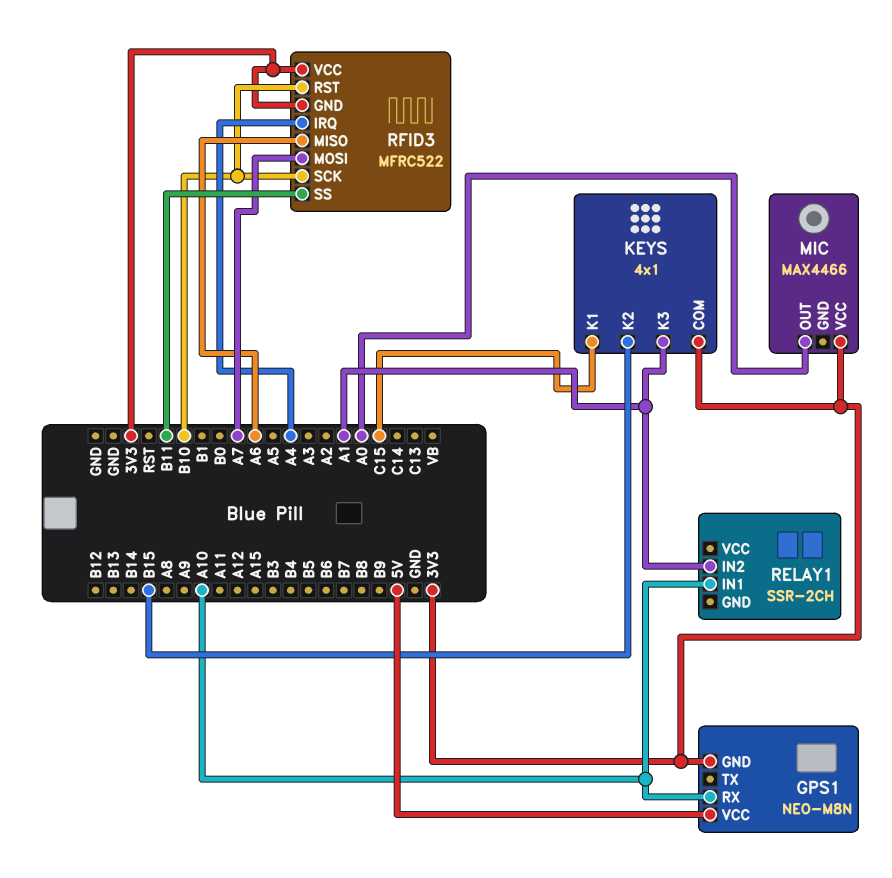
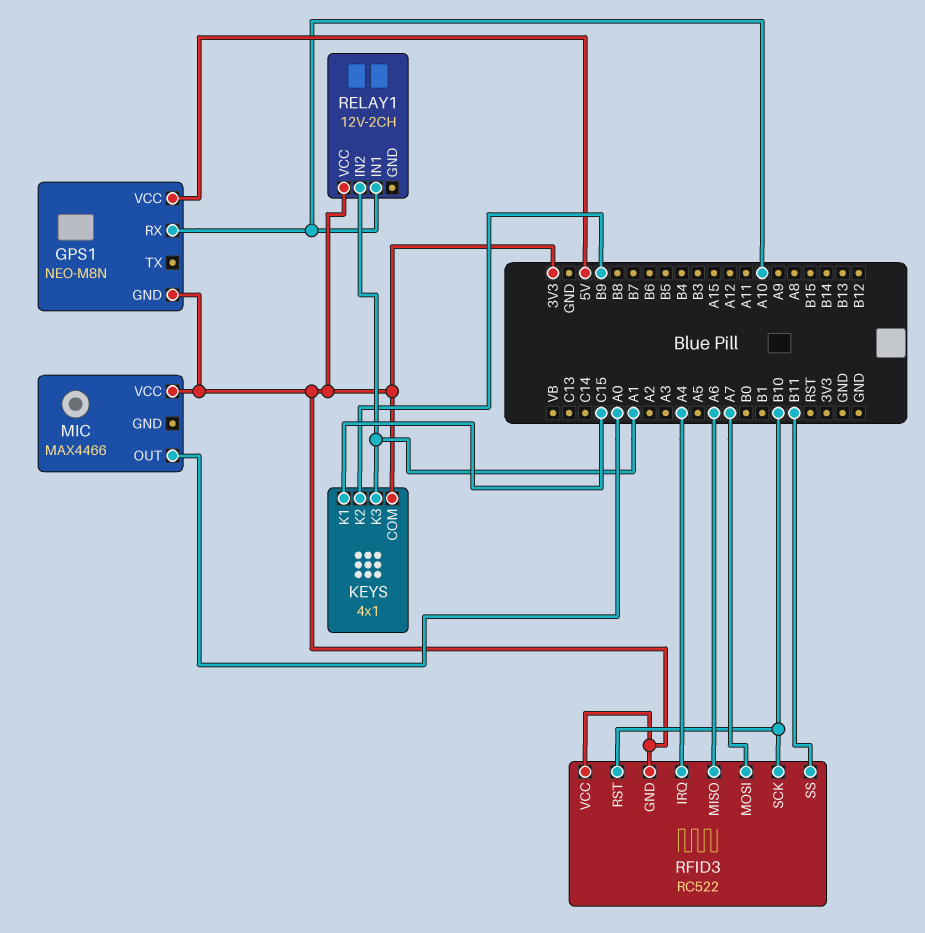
KEYS pin K2: B15 -> B9
RELAY1: SSR-2CH -> 12V-2CH
RELAY1 pin VCC: none -> 3V3
RFID3: MFRC522 -> RC522

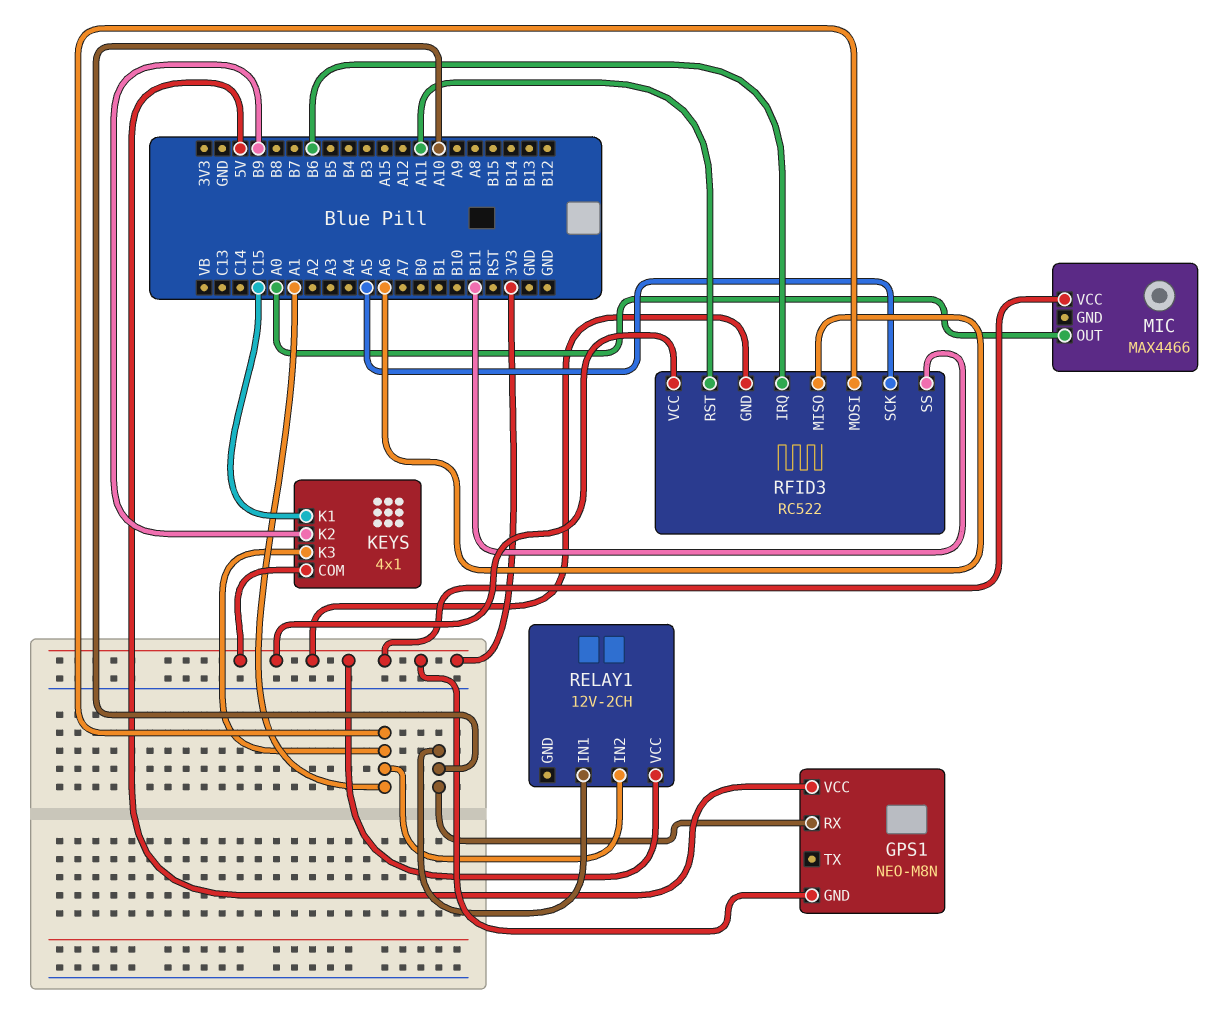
RFID3 pin IRQ: A4 -> B6
RFID3 pin MOSI: A7 -> A1
RFID3 pin RST: B10 -> A11
RFID3 pin SCK: B10 -> A5

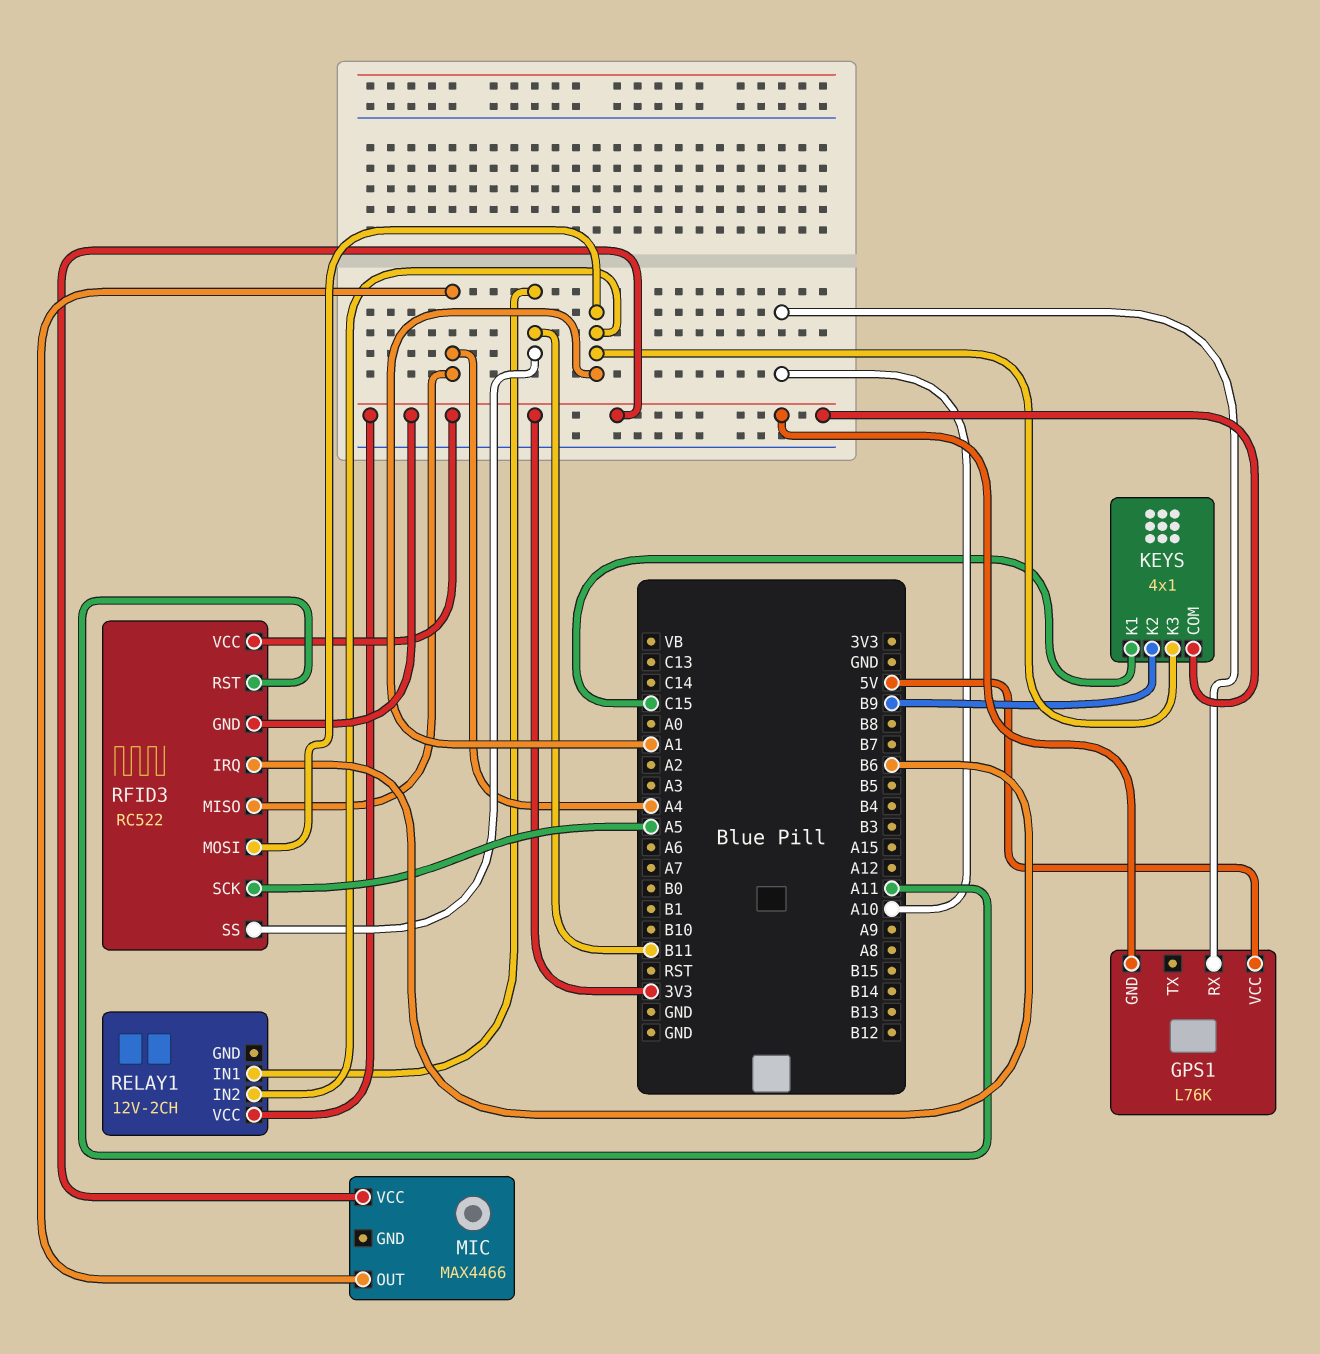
GPS1: NEO-M8N -> L76K
MIC pin OUT: A0 -> A4
RELAY1 pin IN1: A10 -> B11
RFID3 pin MISO: A6 -> A4

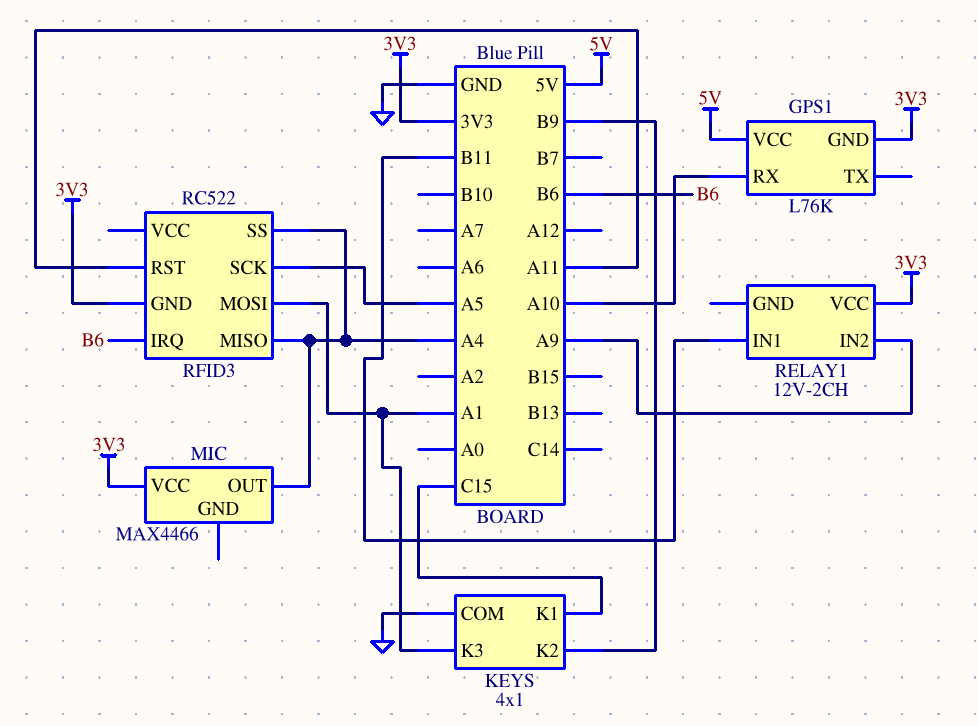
KEYS pin COM: 3V3 -> GND
RELAY1 pin IN2: A1 -> A9
RFID3 pin SS: B11 -> A4
RFID3 pin VCC: 3V3 -> none

